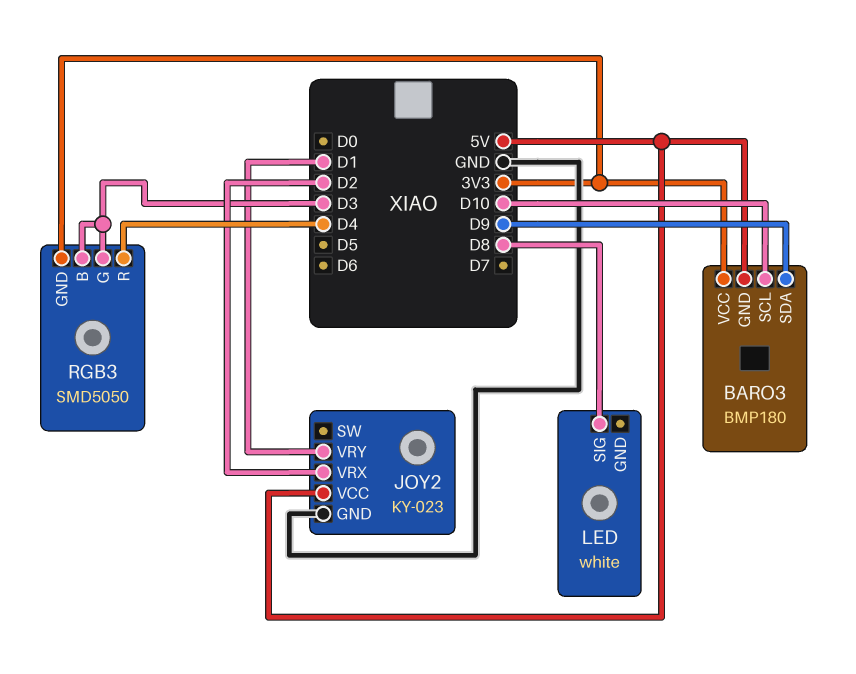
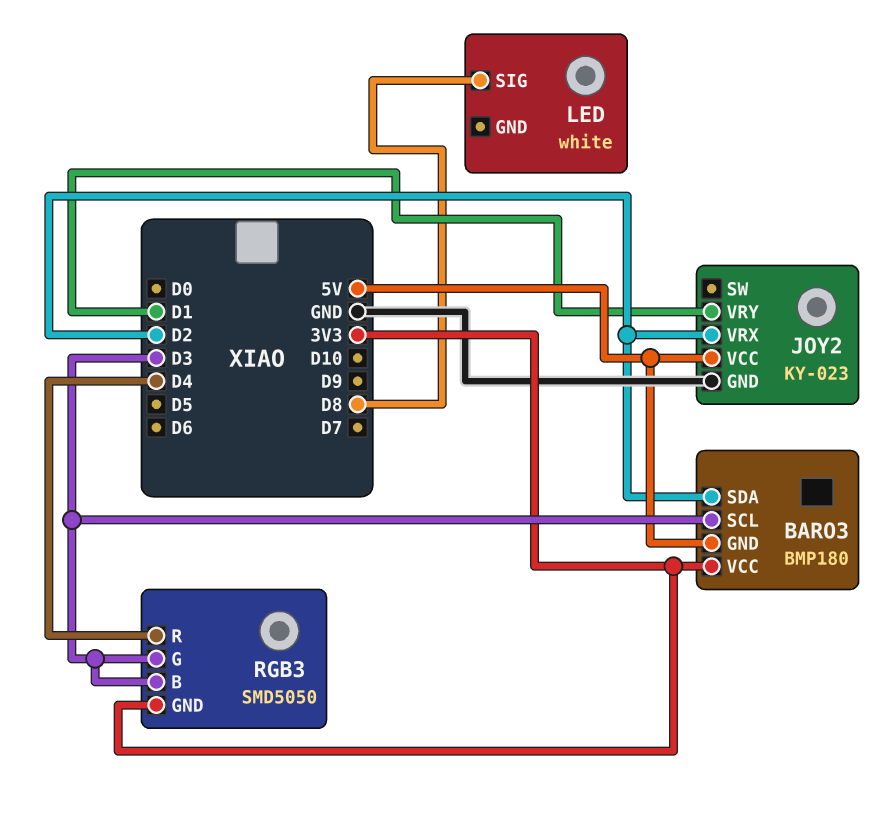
BARO3 pin SCL: D10 -> D3
BARO3 pin SDA: D9 -> D2

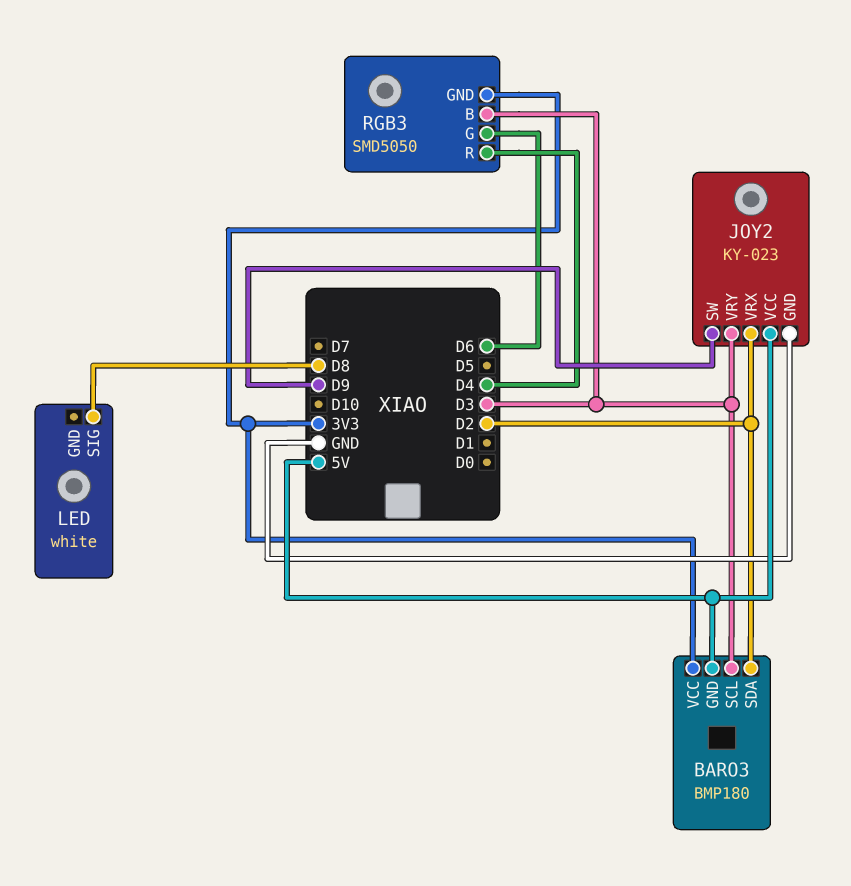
JOY2 pin SW: none -> D9
JOY2 pin VRY: D1 -> D3
RGB3 pin G: D3 -> D6

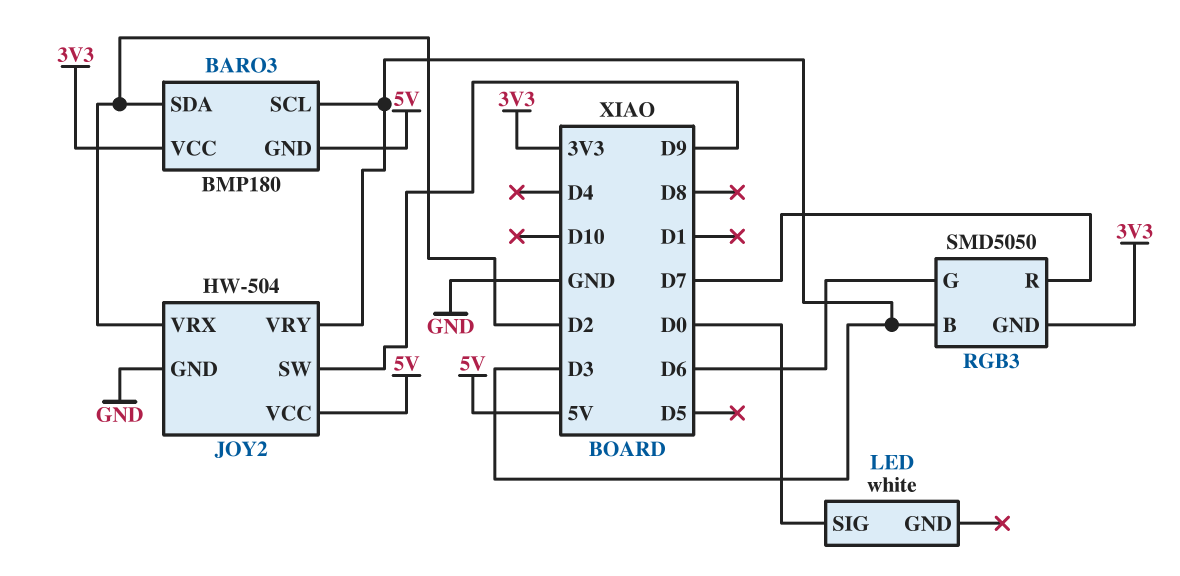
JOY2: KY-023 -> HW-504
LED pin SIG: D8 -> D0
RGB3 pin R: D4 -> D7

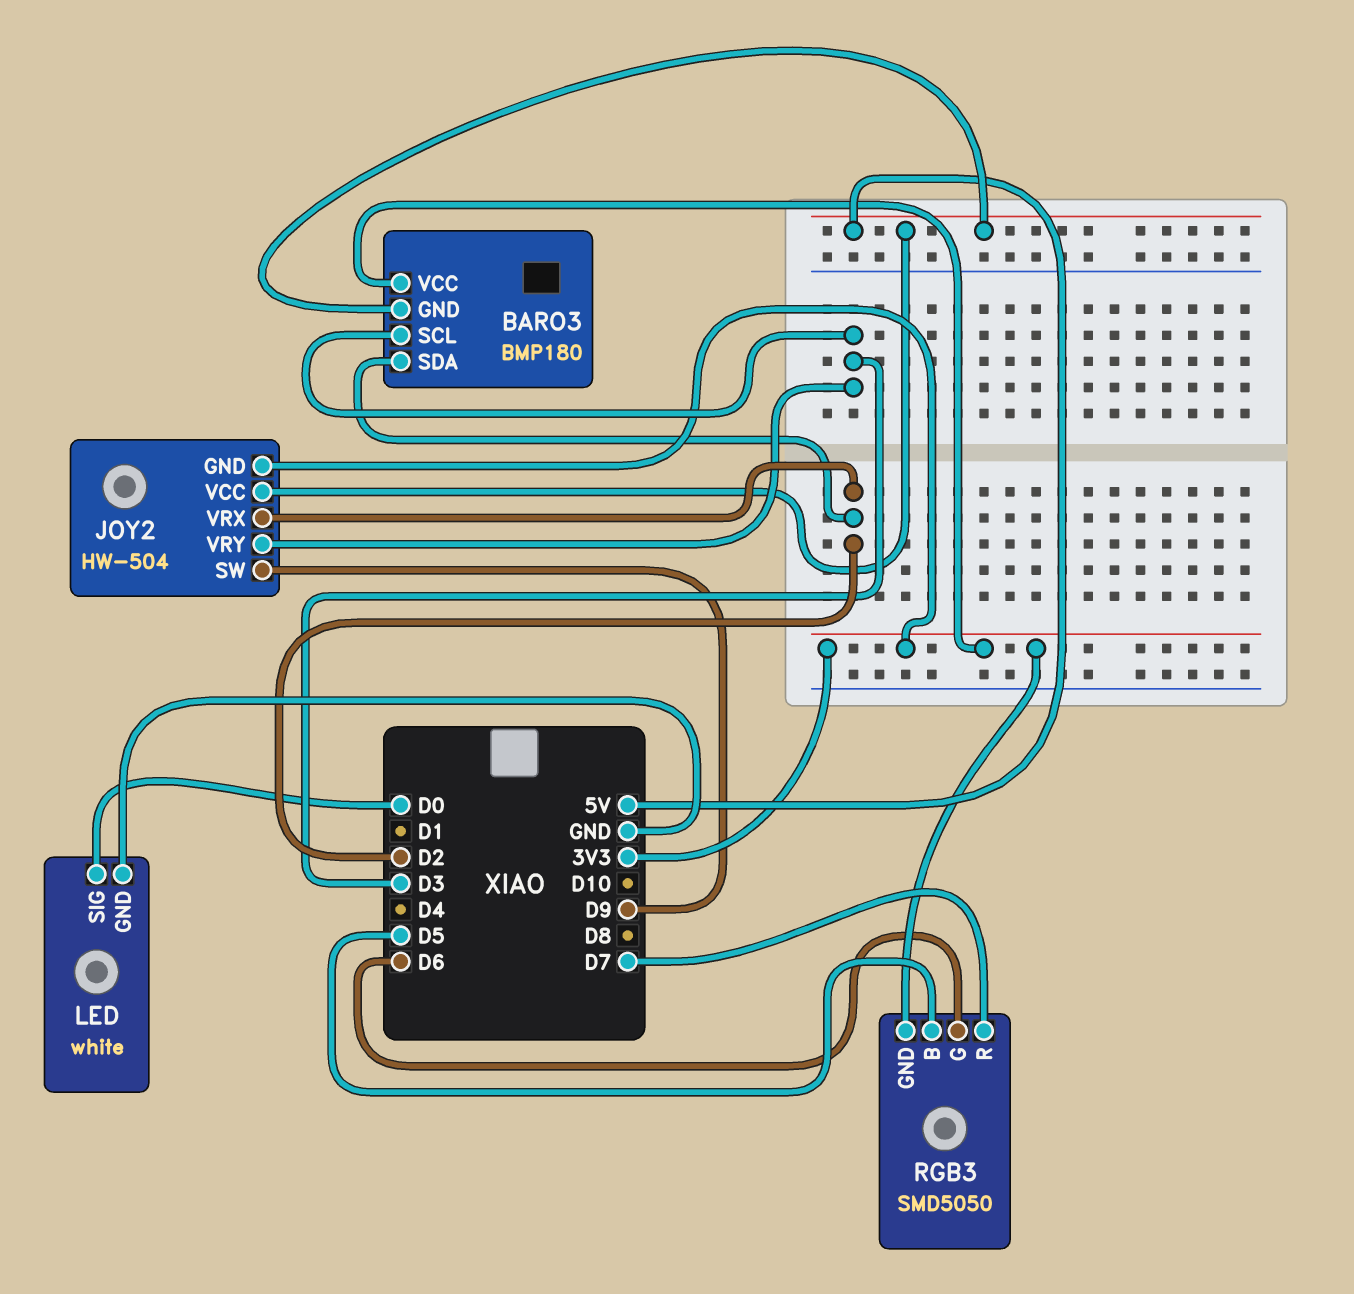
JOY2 pin GND: GND -> 3V3
LED pin GND: none -> GND
RGB3 pin B: D3 -> D5

